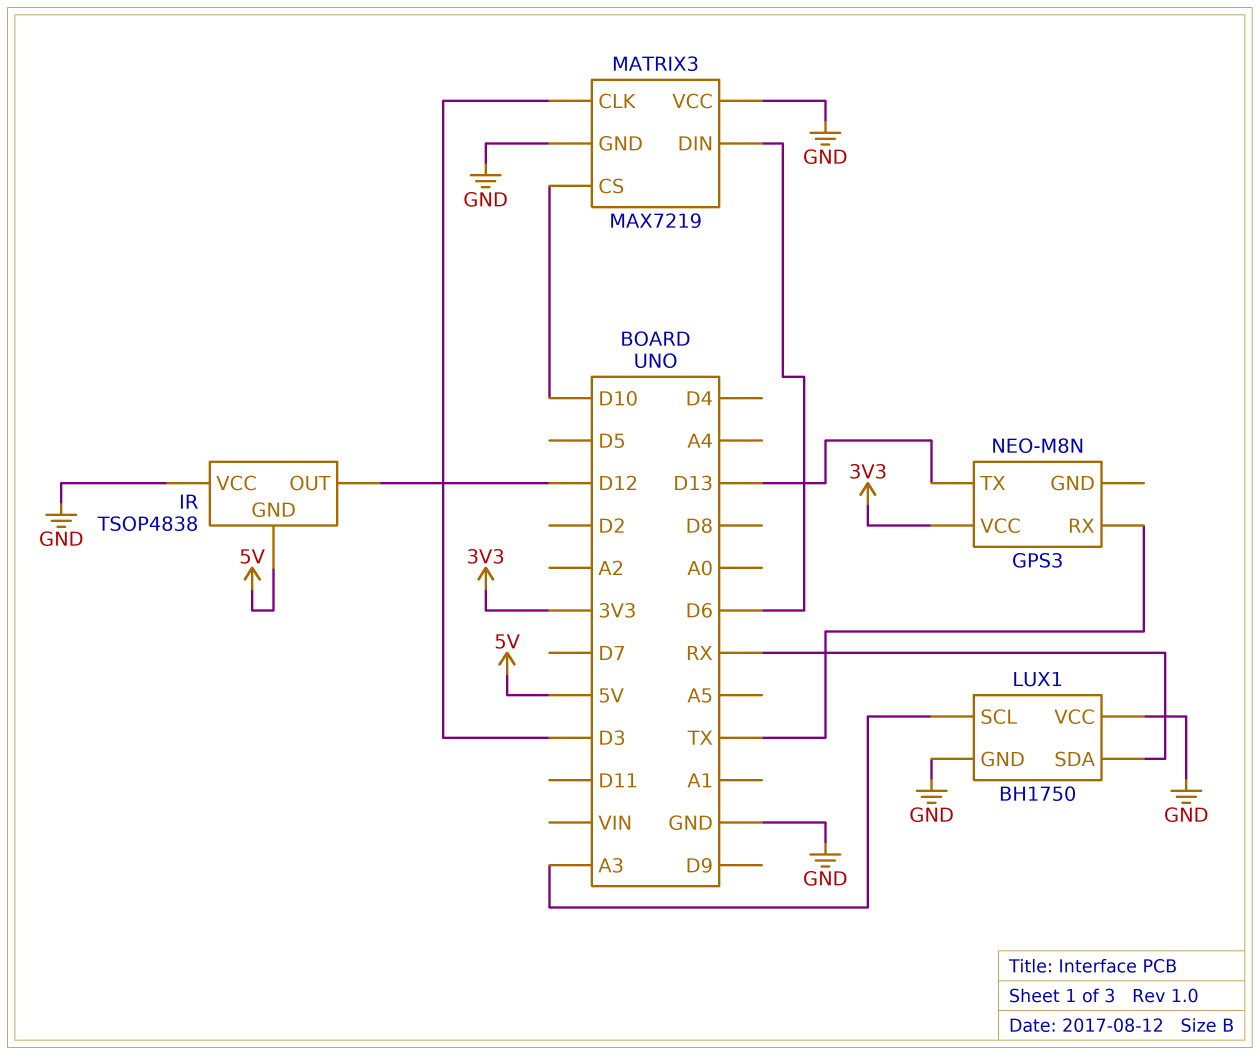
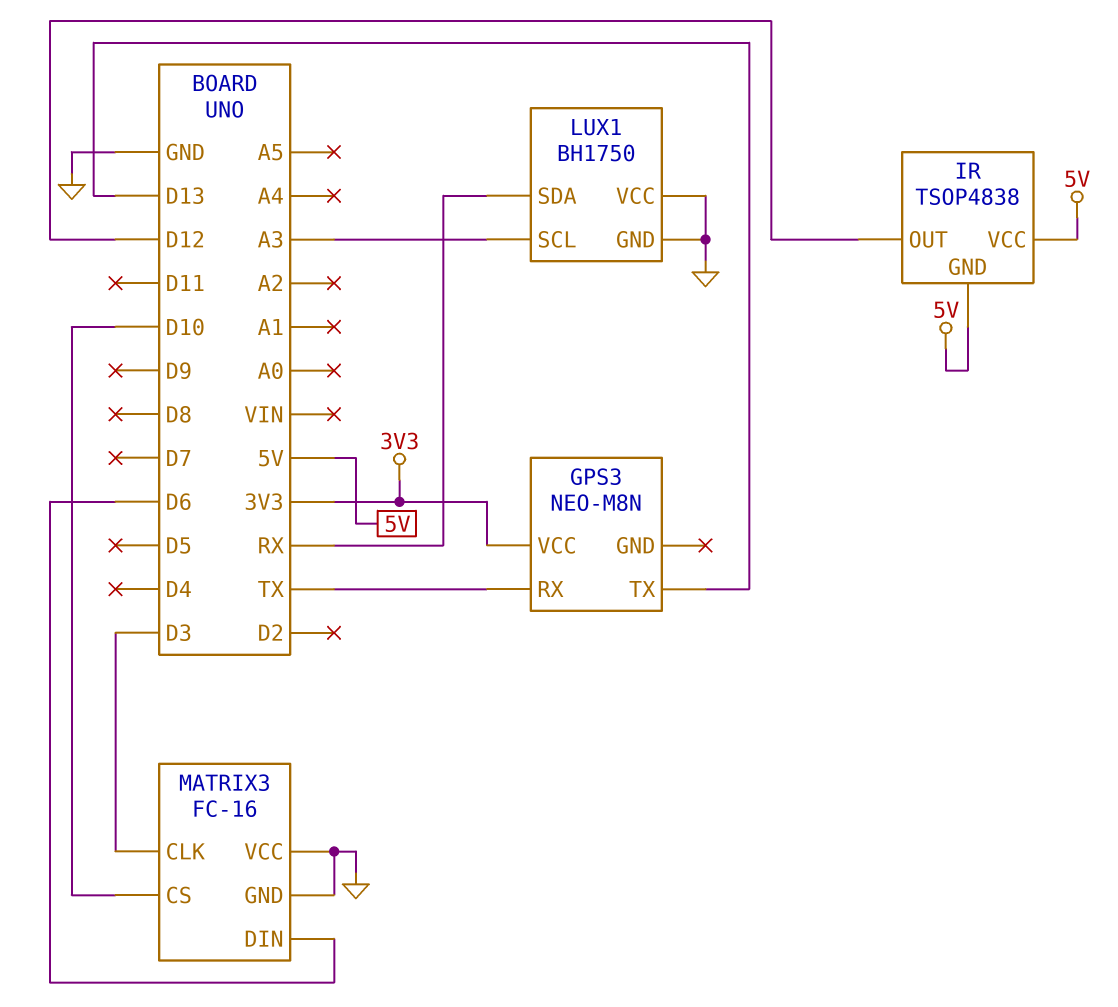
IR pin VCC: GND -> 5V
MATRIX3: MAX7219 -> FC-16

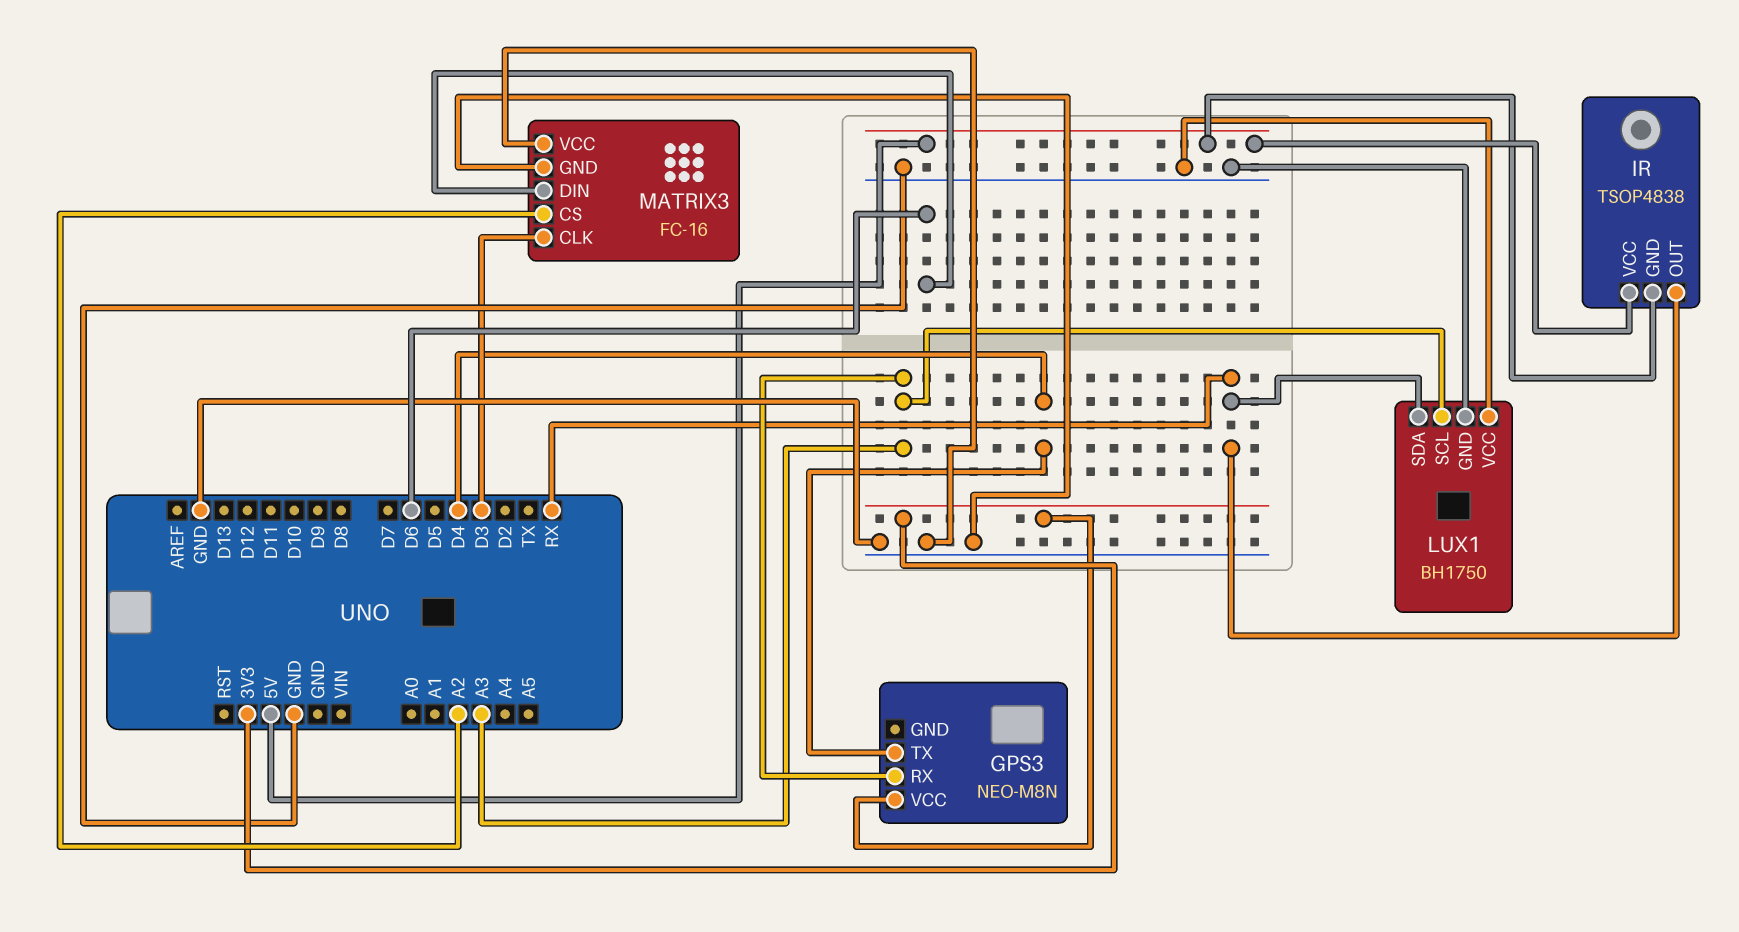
GPS3 pin RX: TX -> A3
GPS3 pin TX: D13 -> D4
IR pin OUT: D12 -> RX
MATRIX3 pin CS: D10 -> A2

